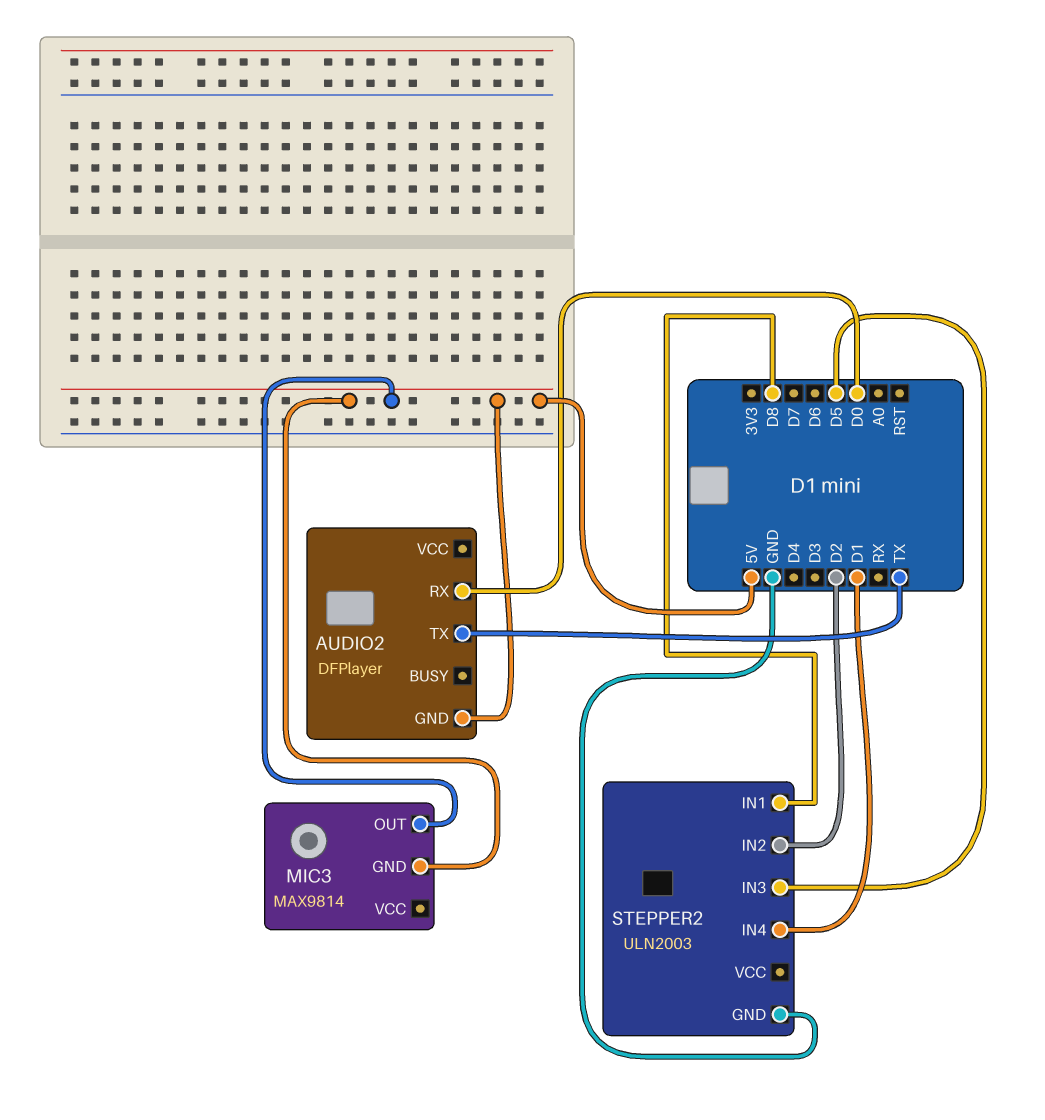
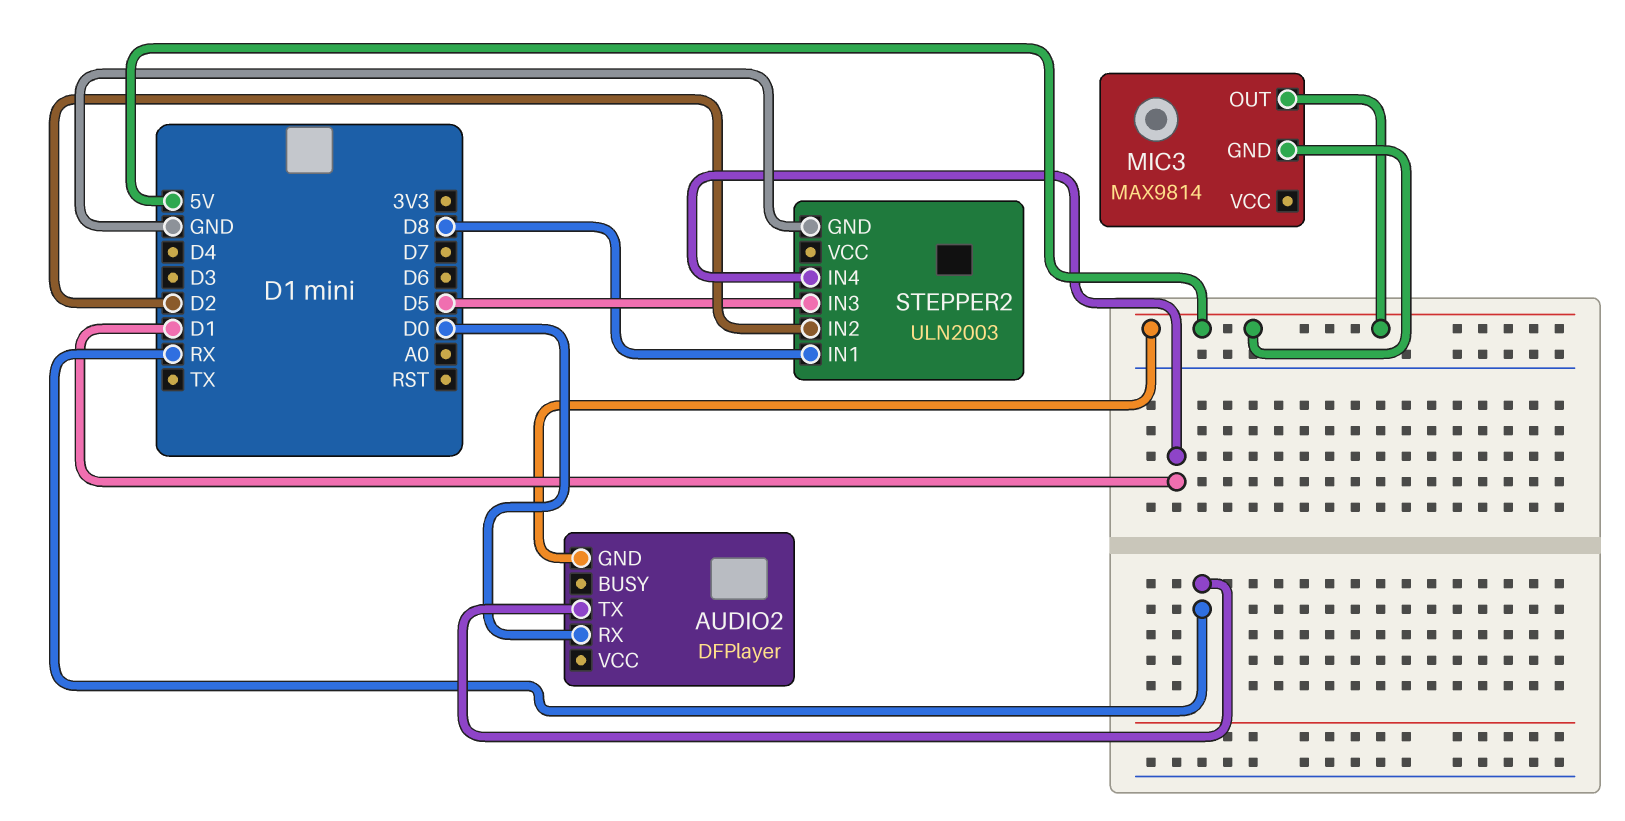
AUDIO2 pin TX: TX -> RX

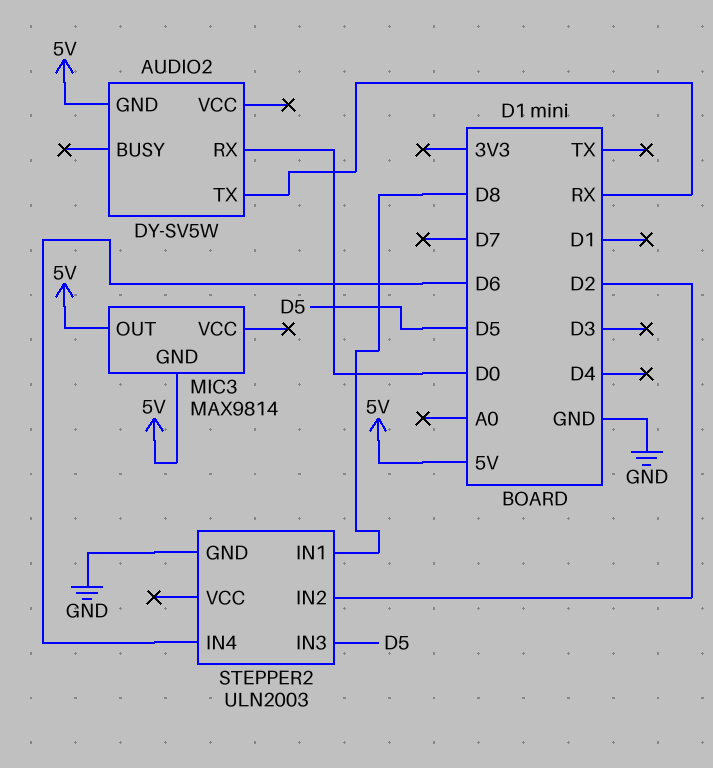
AUDIO2: DFPlayer -> DY-SV5W
STEPPER2 pin IN4: D1 -> D6

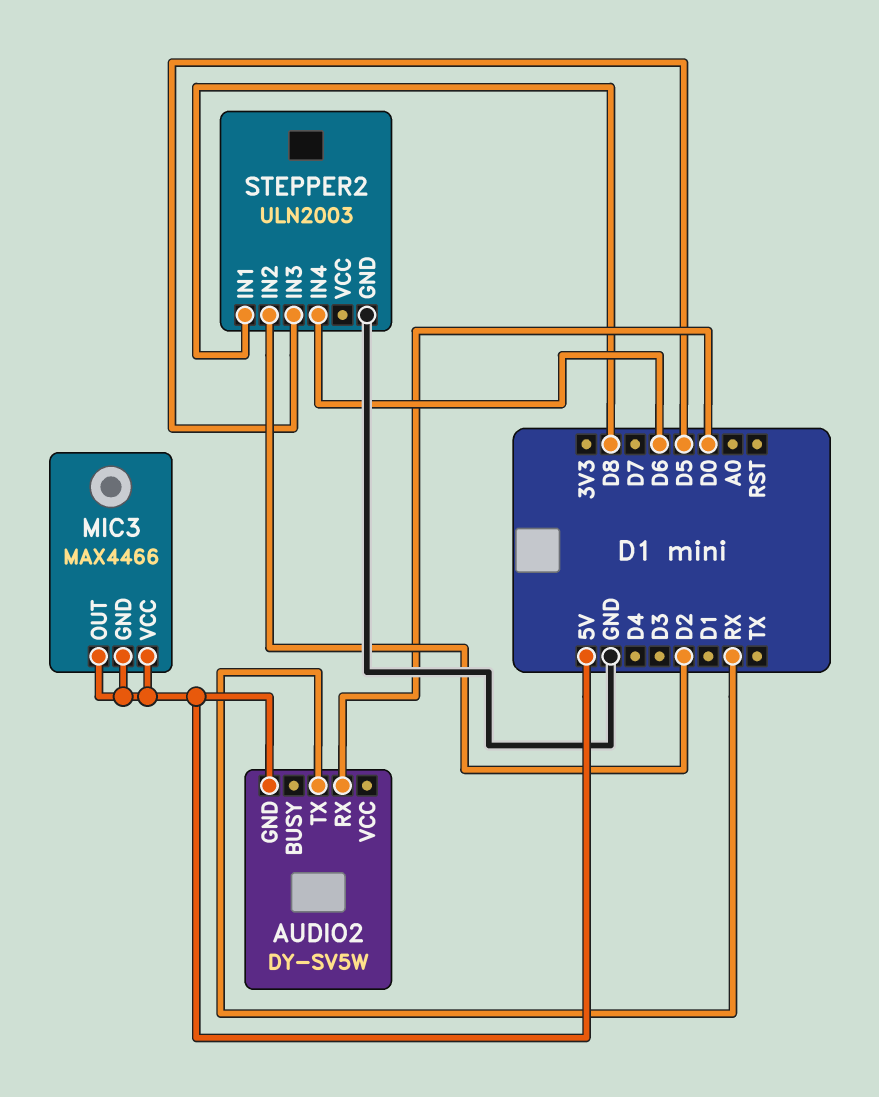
MIC3: MAX9814 -> MAX4466
MIC3 pin VCC: none -> 5V

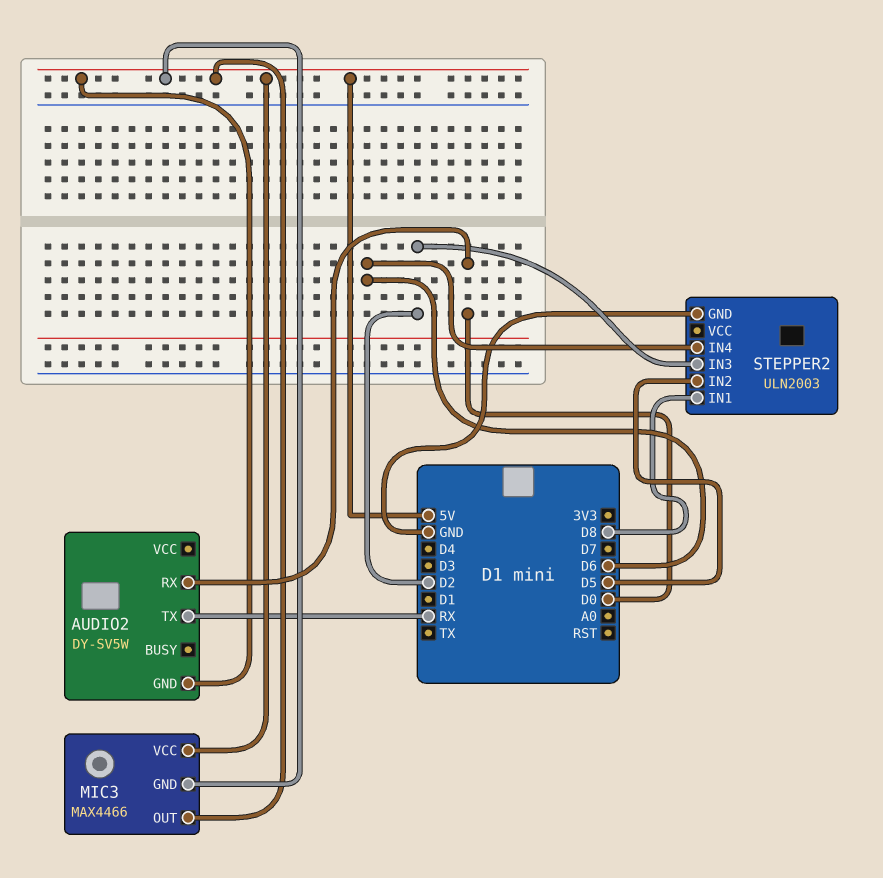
STEPPER2 pin IN2: D2 -> D5
STEPPER2 pin IN3: D5 -> D2

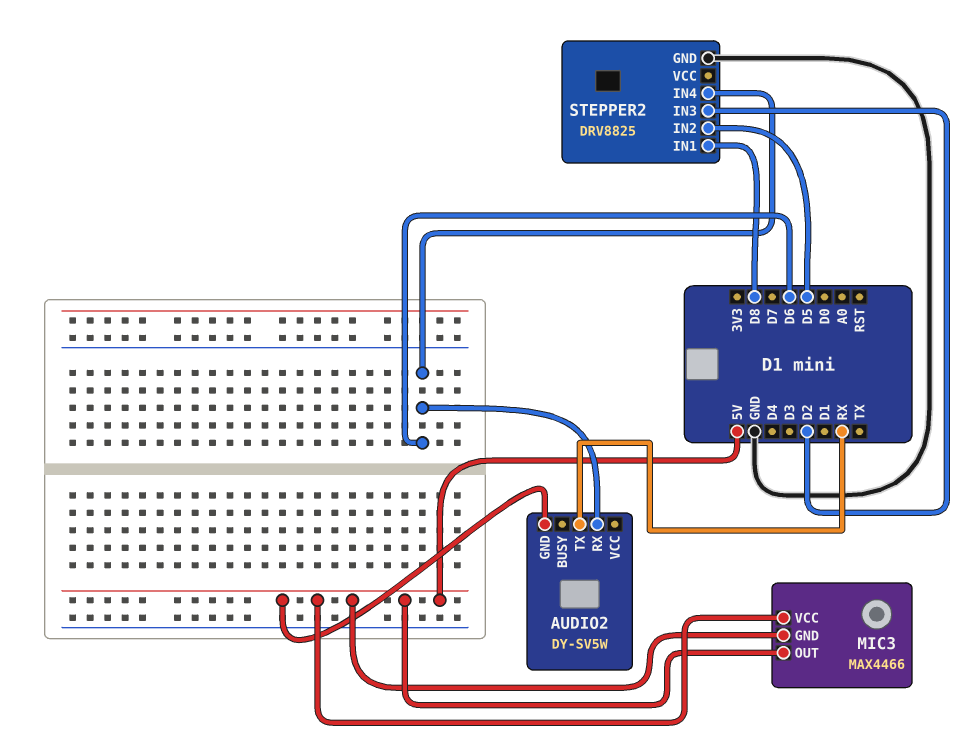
AUDIO2 pin RX: D0 -> D6
STEPPER2: ULN2003 -> DRV8825

